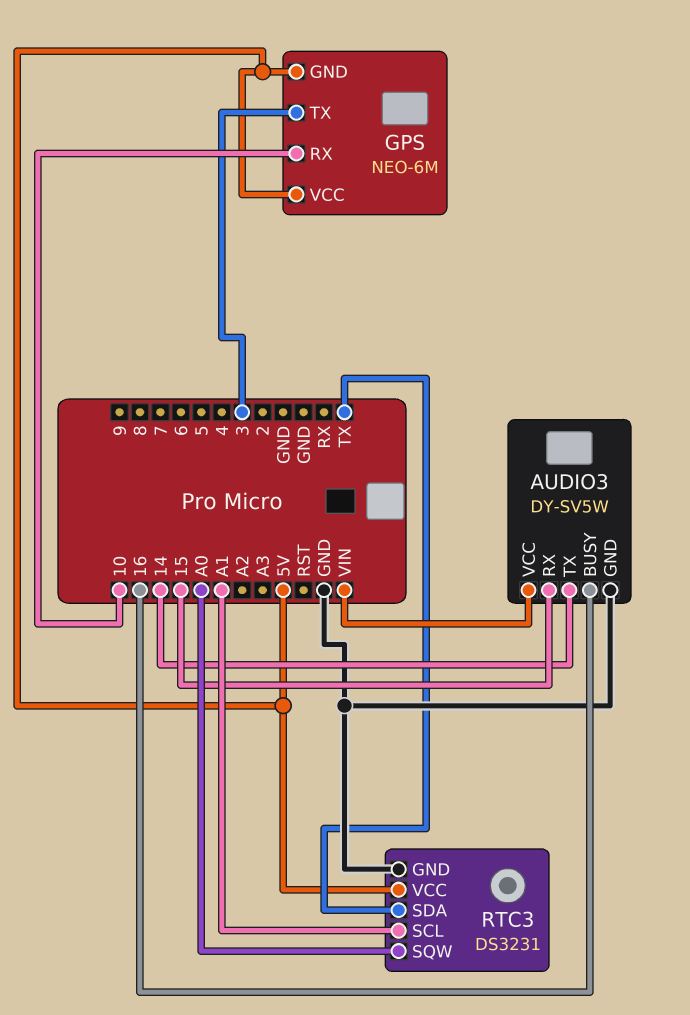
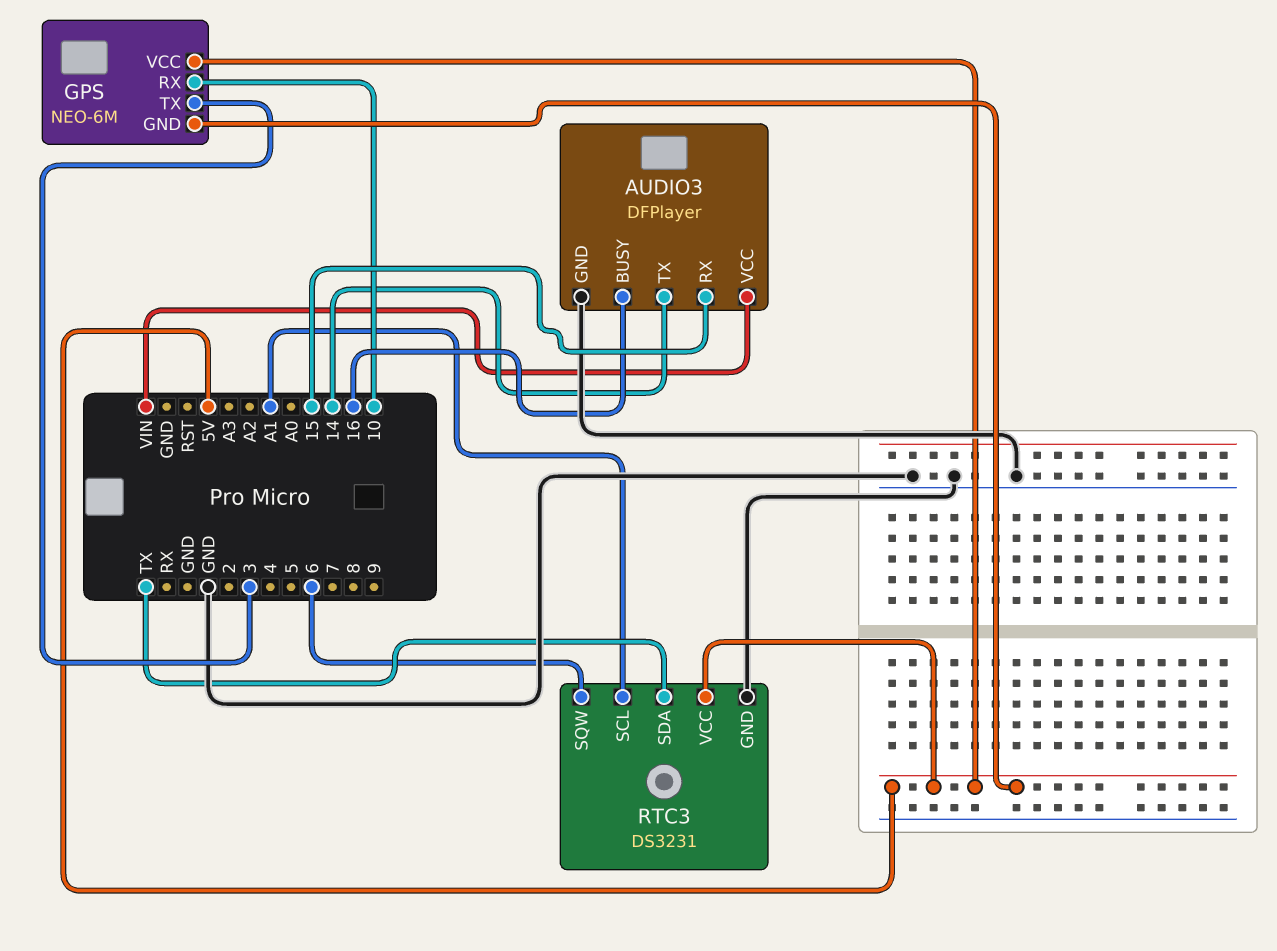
AUDIO3: DY-SV5W -> DFPlayer
RTC3 pin SQW: A0 -> 6

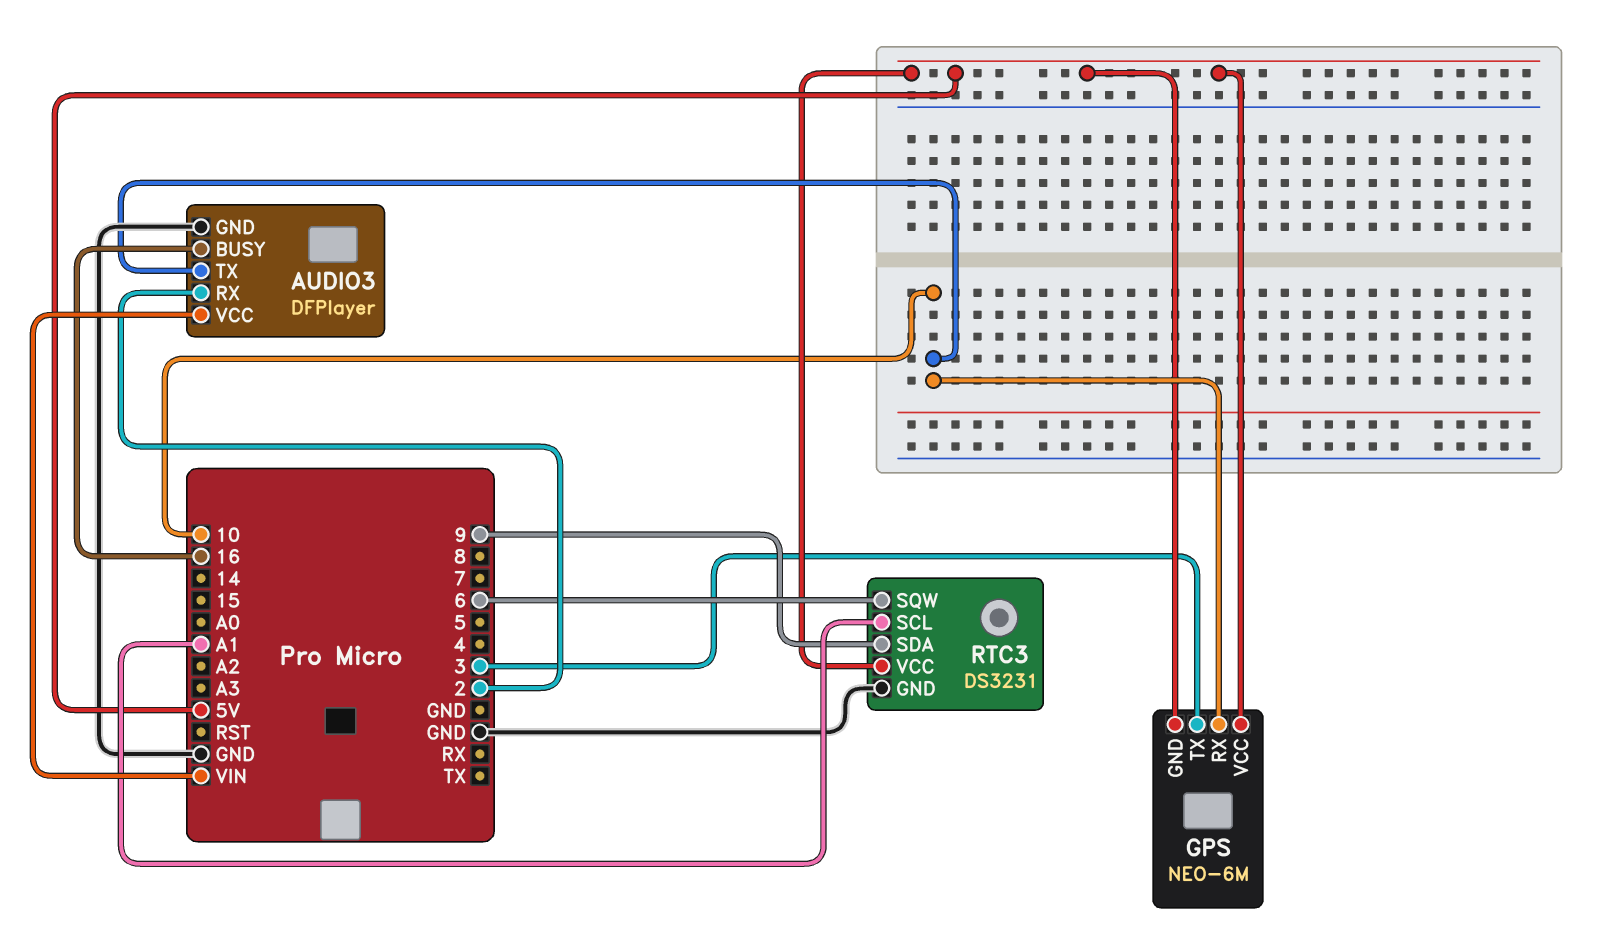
AUDIO3 pin RX: 15 -> 2
AUDIO3 pin TX: 14 -> 10
RTC3 pin SDA: TX -> 9

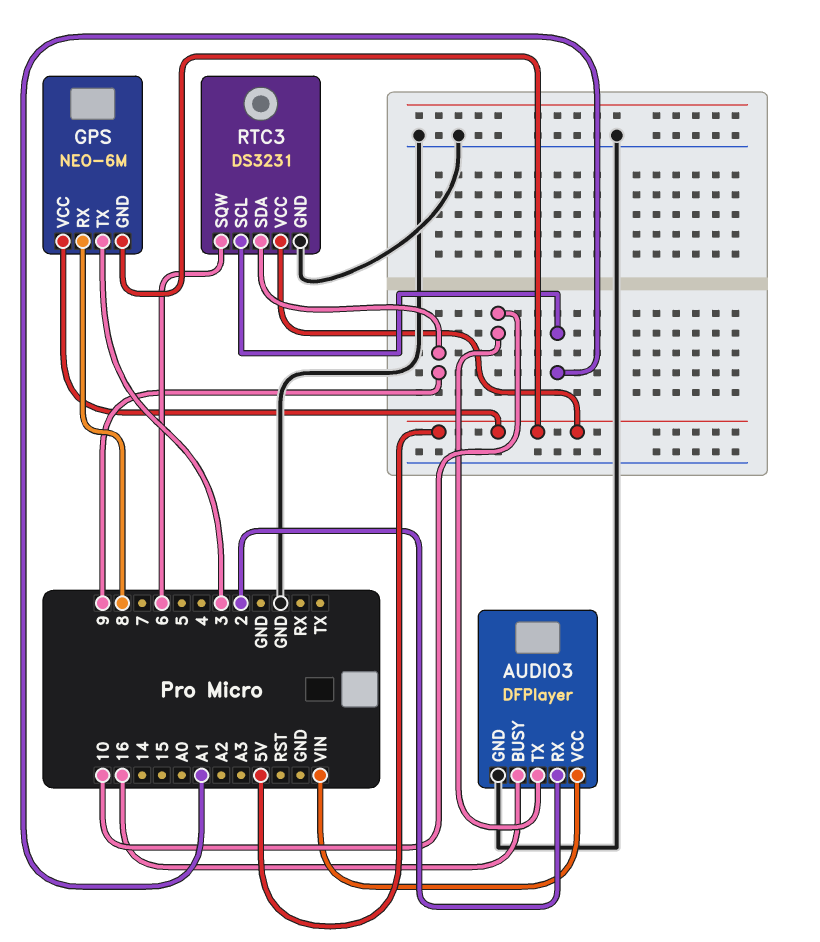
GPS pin RX: 10 -> 8

